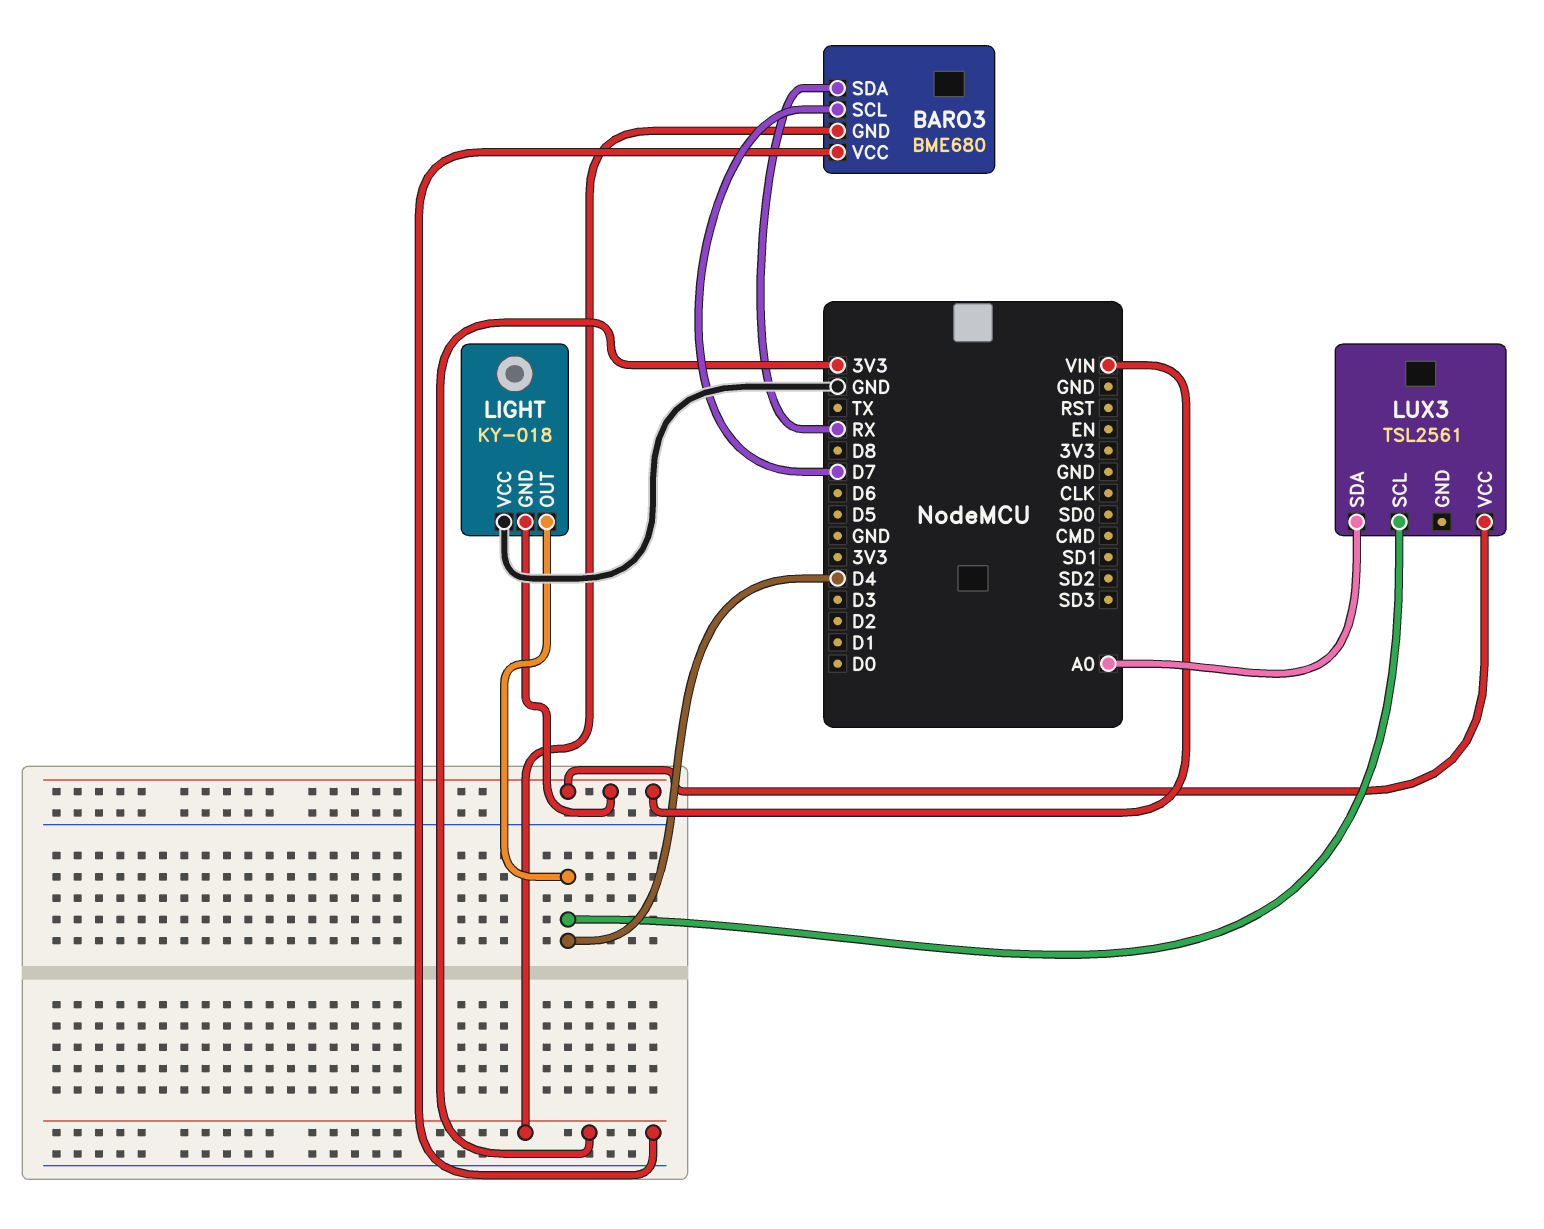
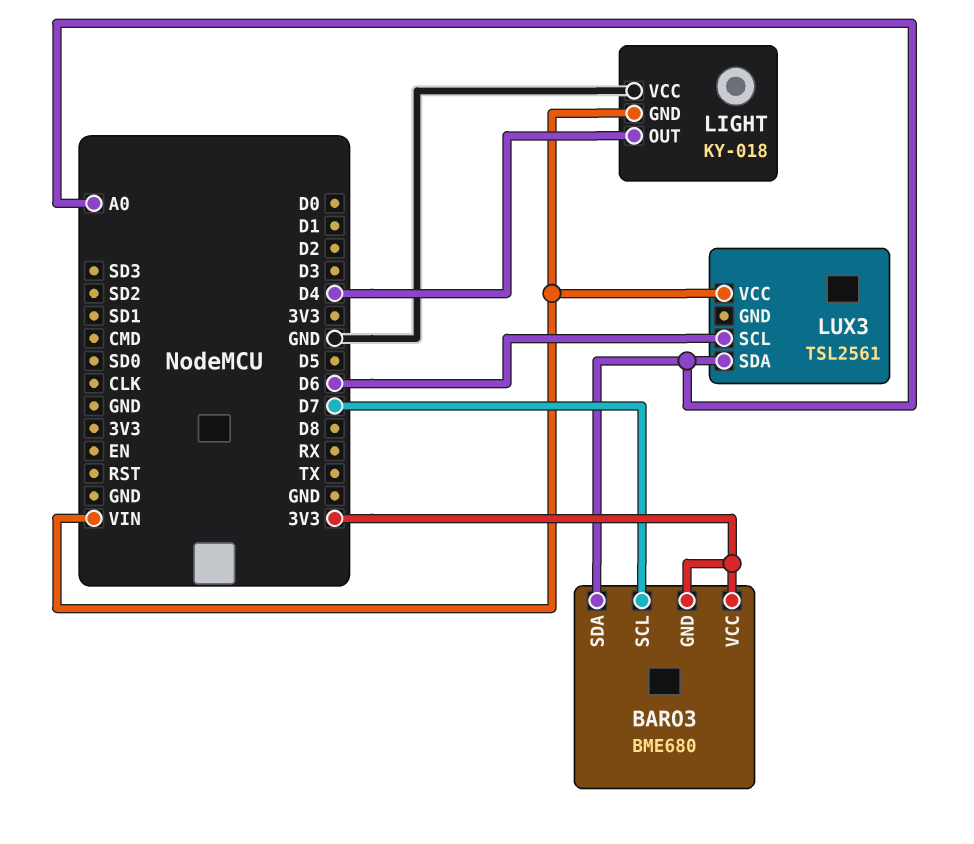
BARO3 pin SDA: RX -> A0
LUX3 pin SCL: D4 -> D6

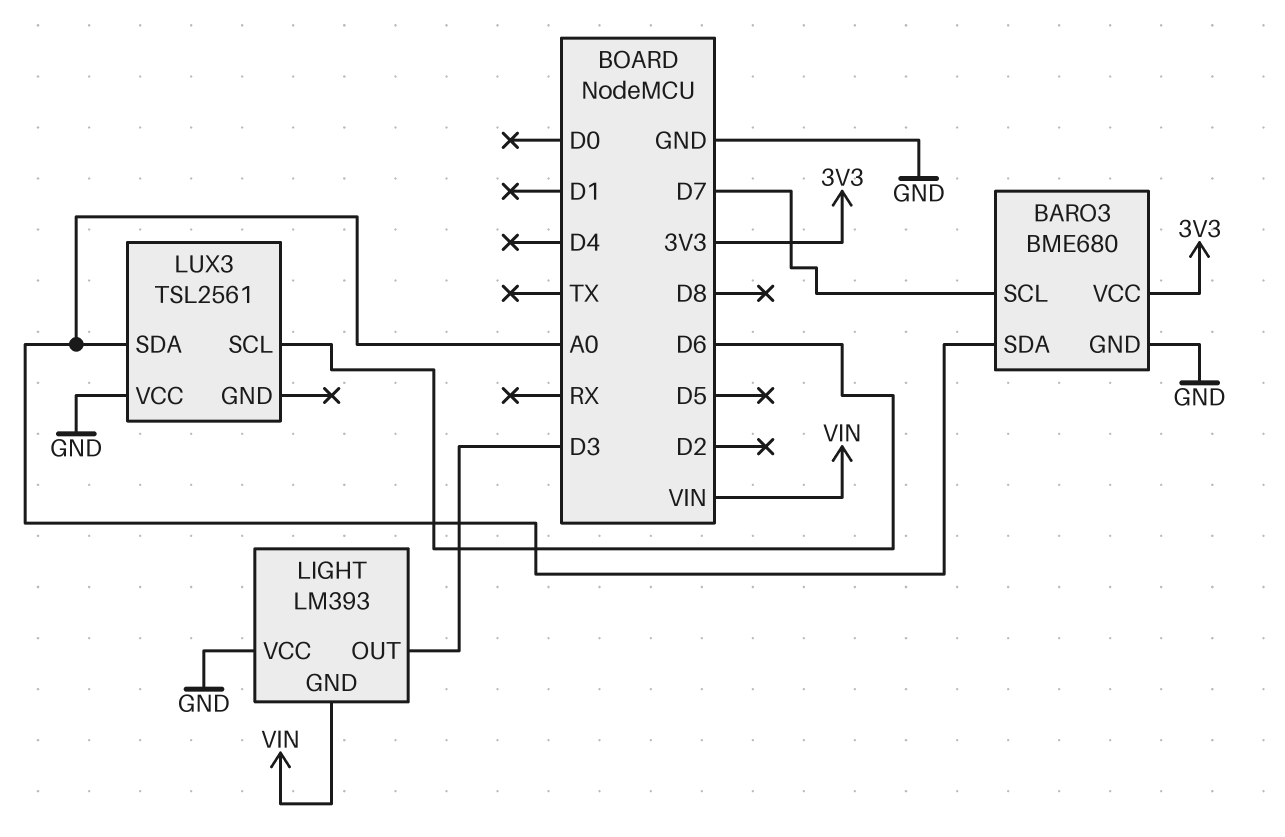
BARO3 pin GND: 3V3 -> GND
LIGHT: KY-018 -> LM393
LIGHT pin OUT: D4 -> D3
LUX3 pin VCC: VIN -> GND

